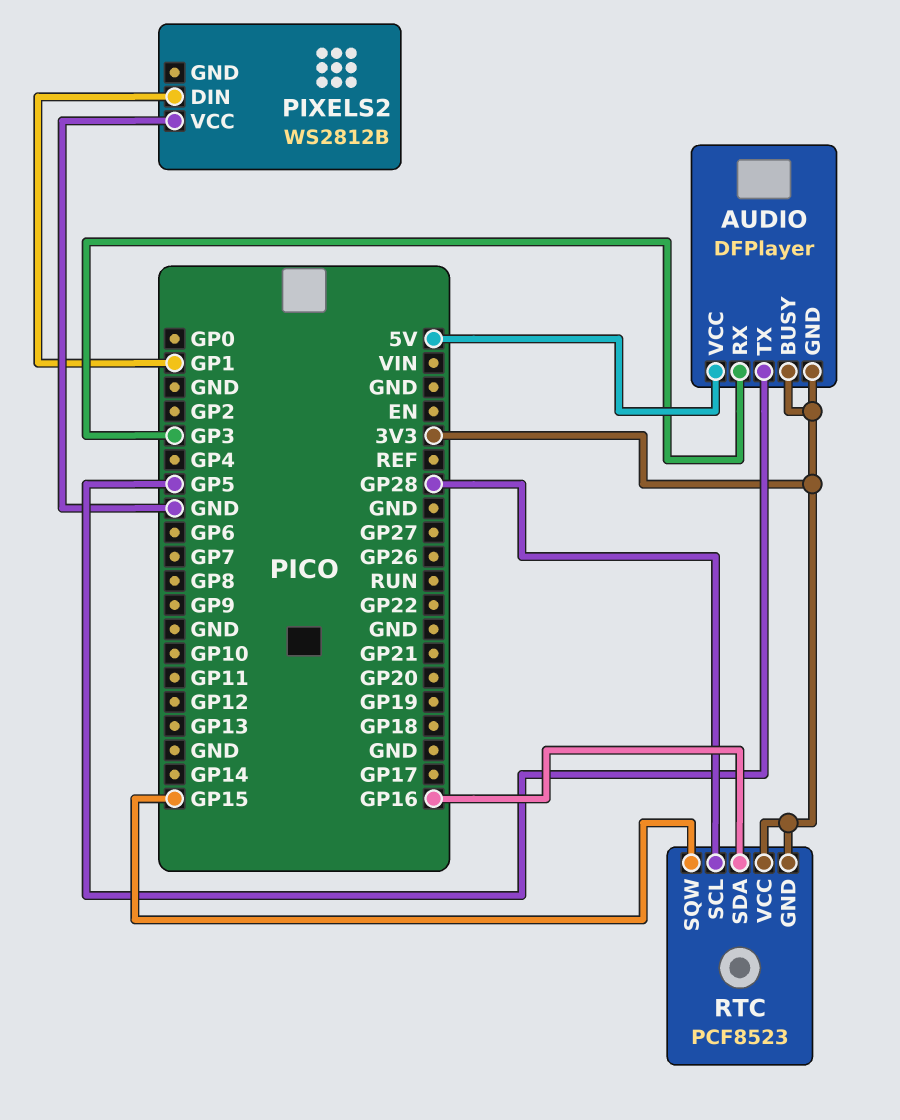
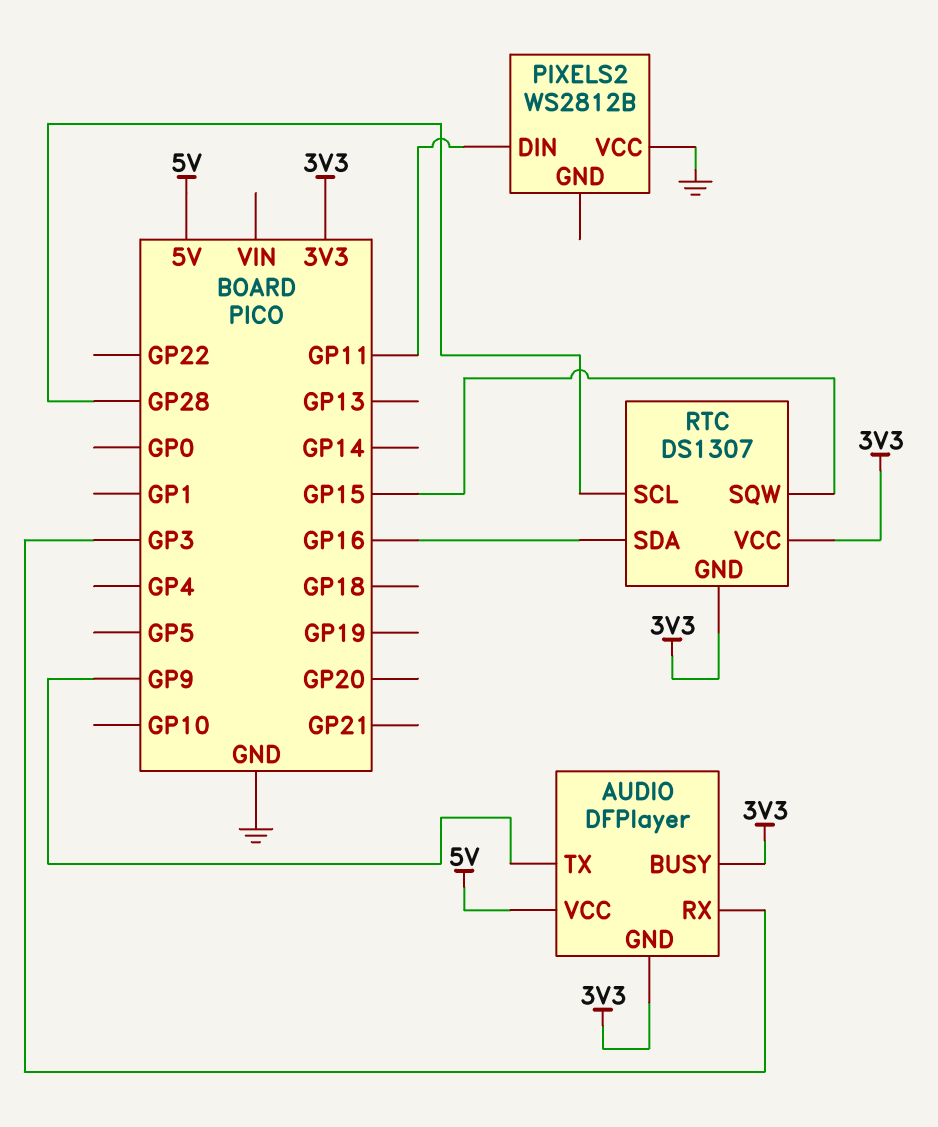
AUDIO pin TX: GP5 -> GP9
PIXELS2 pin DIN: GP1 -> GP11
RTC: PCF8523 -> DS1307

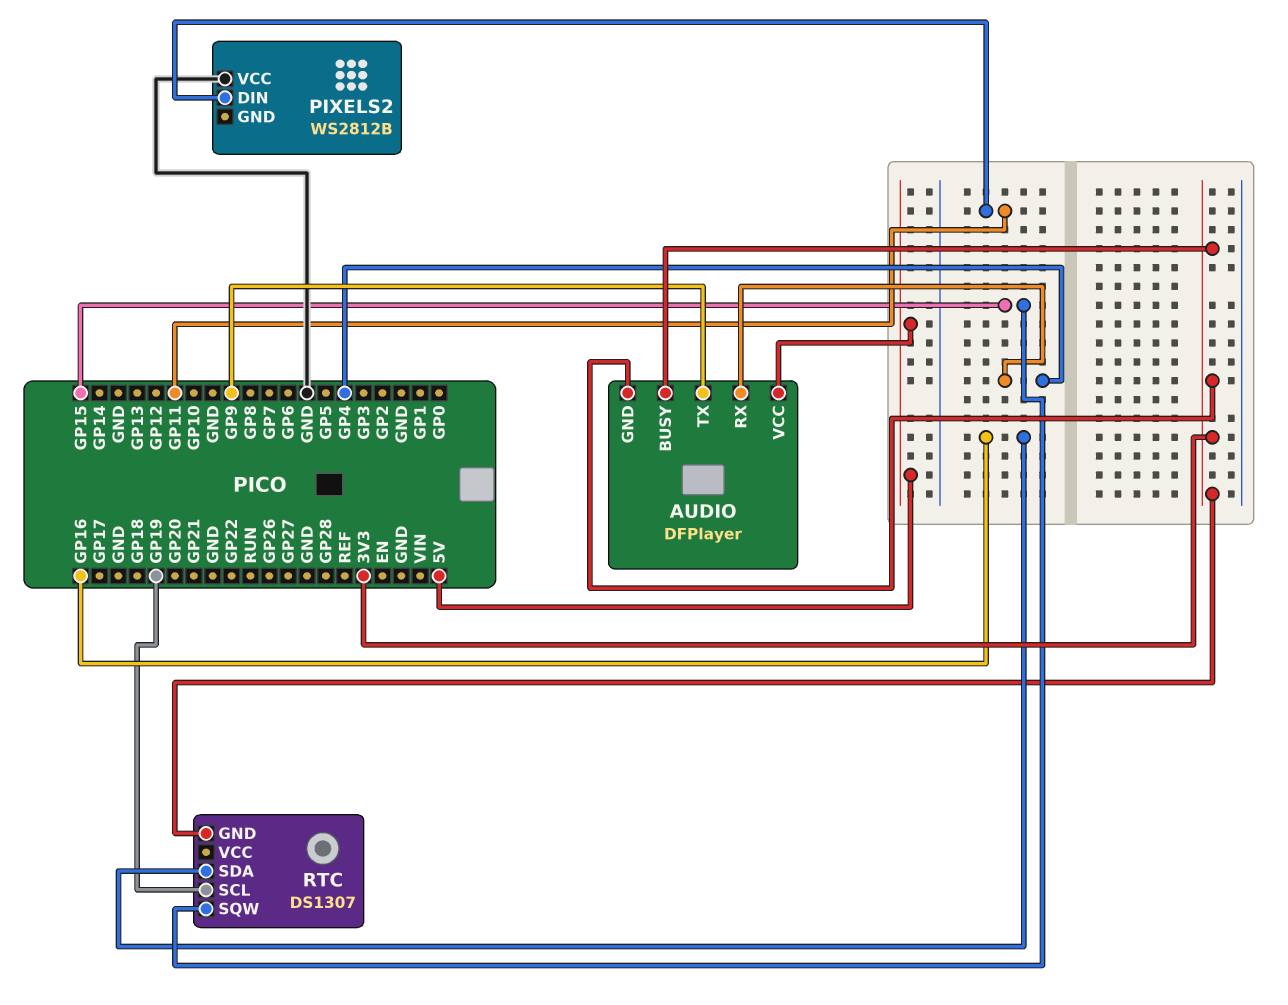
AUDIO pin RX: GP3 -> GP4
RTC pin SCL: GP28 -> GP19
RTC pin VCC: 3V3 -> none

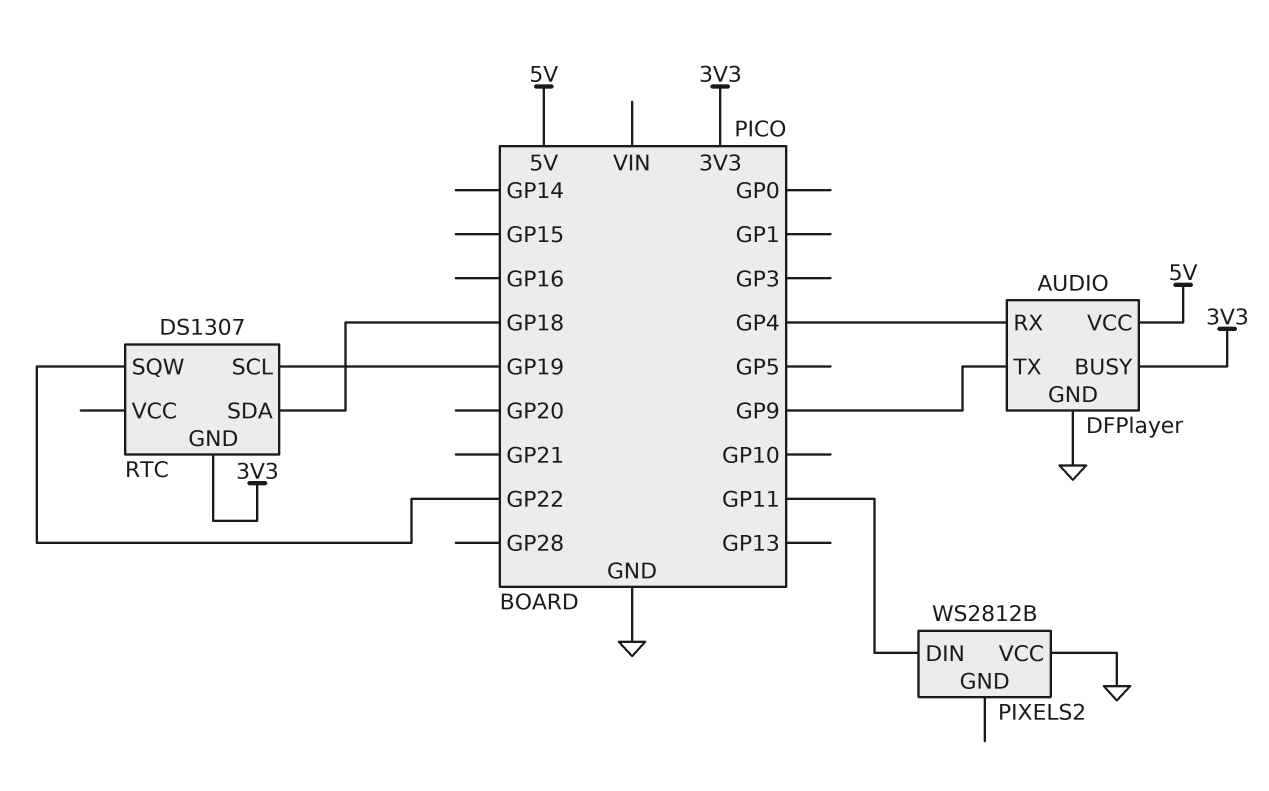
AUDIO pin GND: 3V3 -> GND
RTC pin SDA: GP16 -> GP18
RTC pin SQW: GP15 -> GP22

